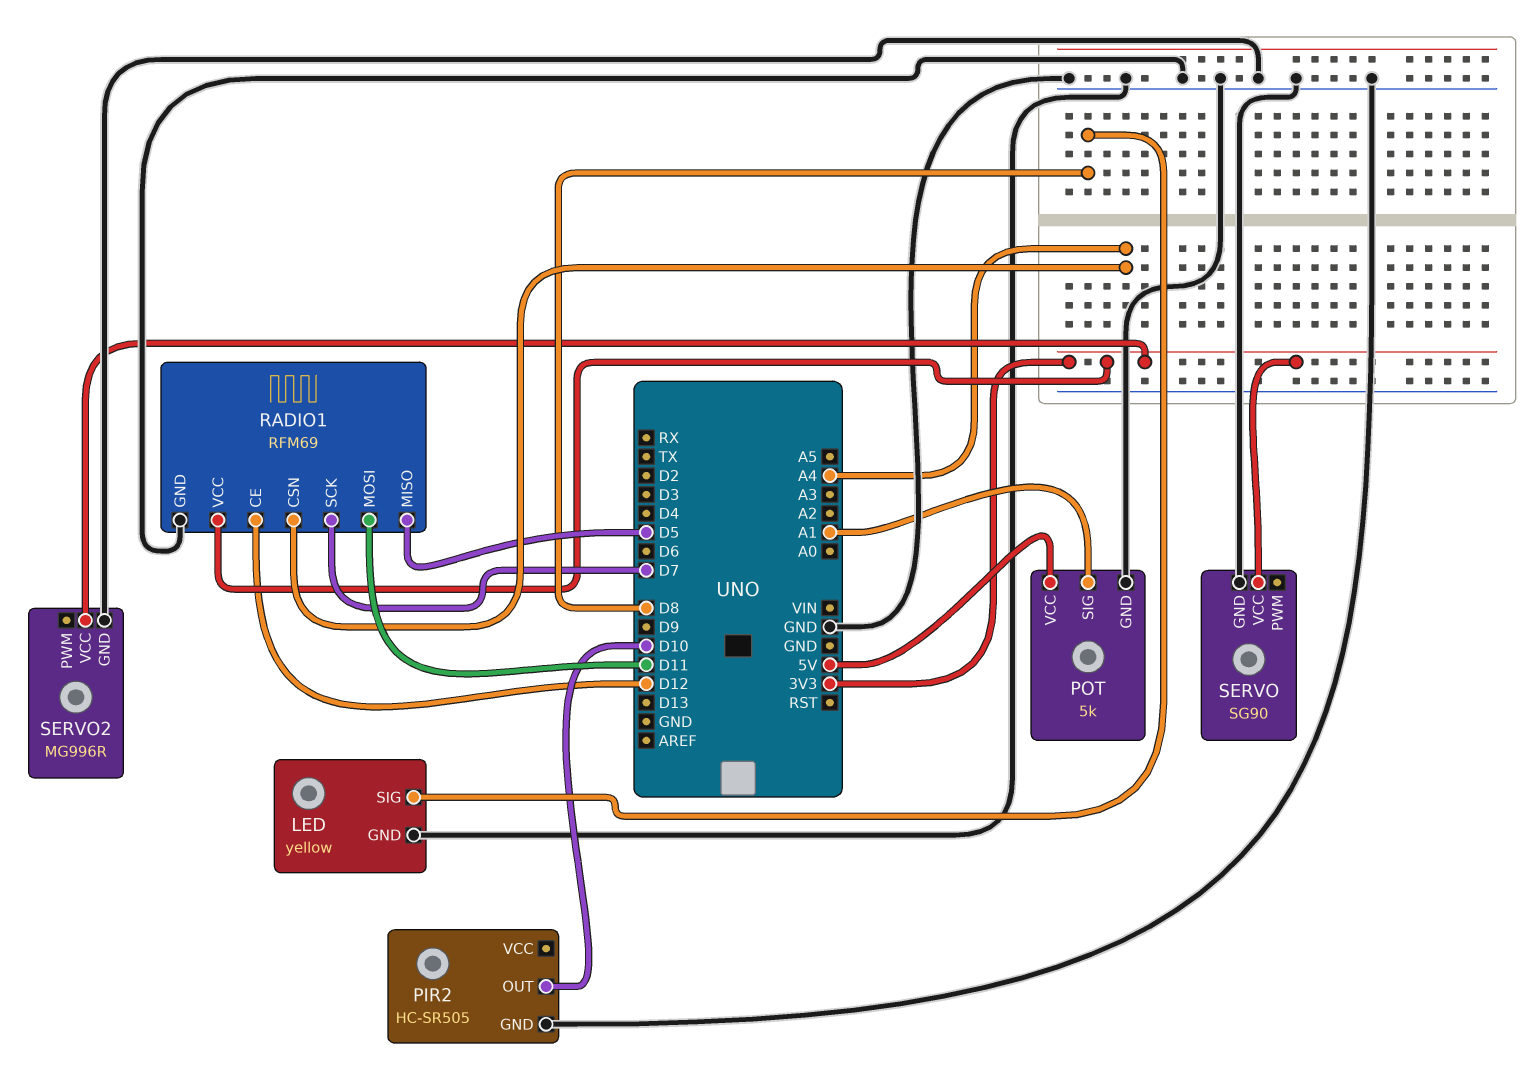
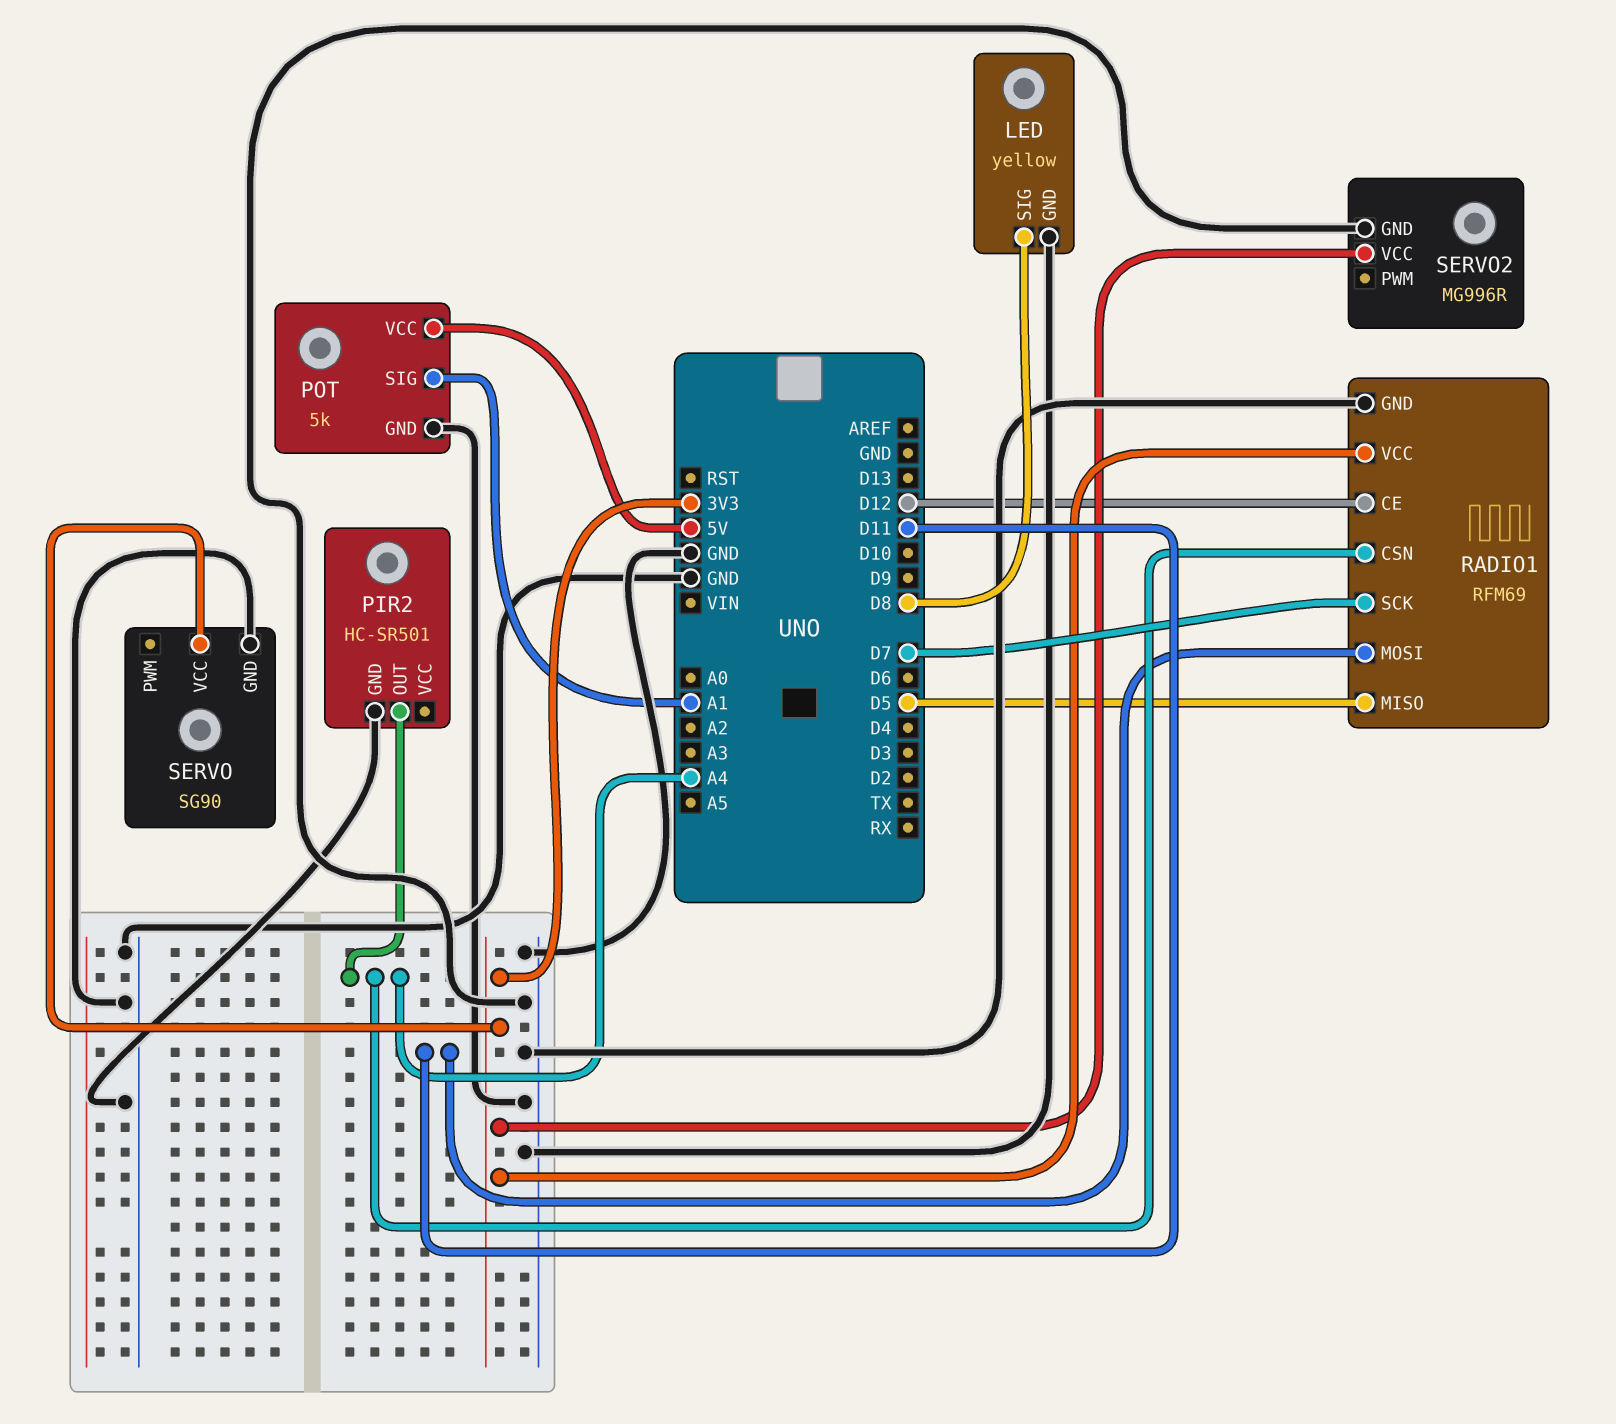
PIR2: HC-SR505 -> HC-SR501
PIR2 pin OUT: D10 -> A4

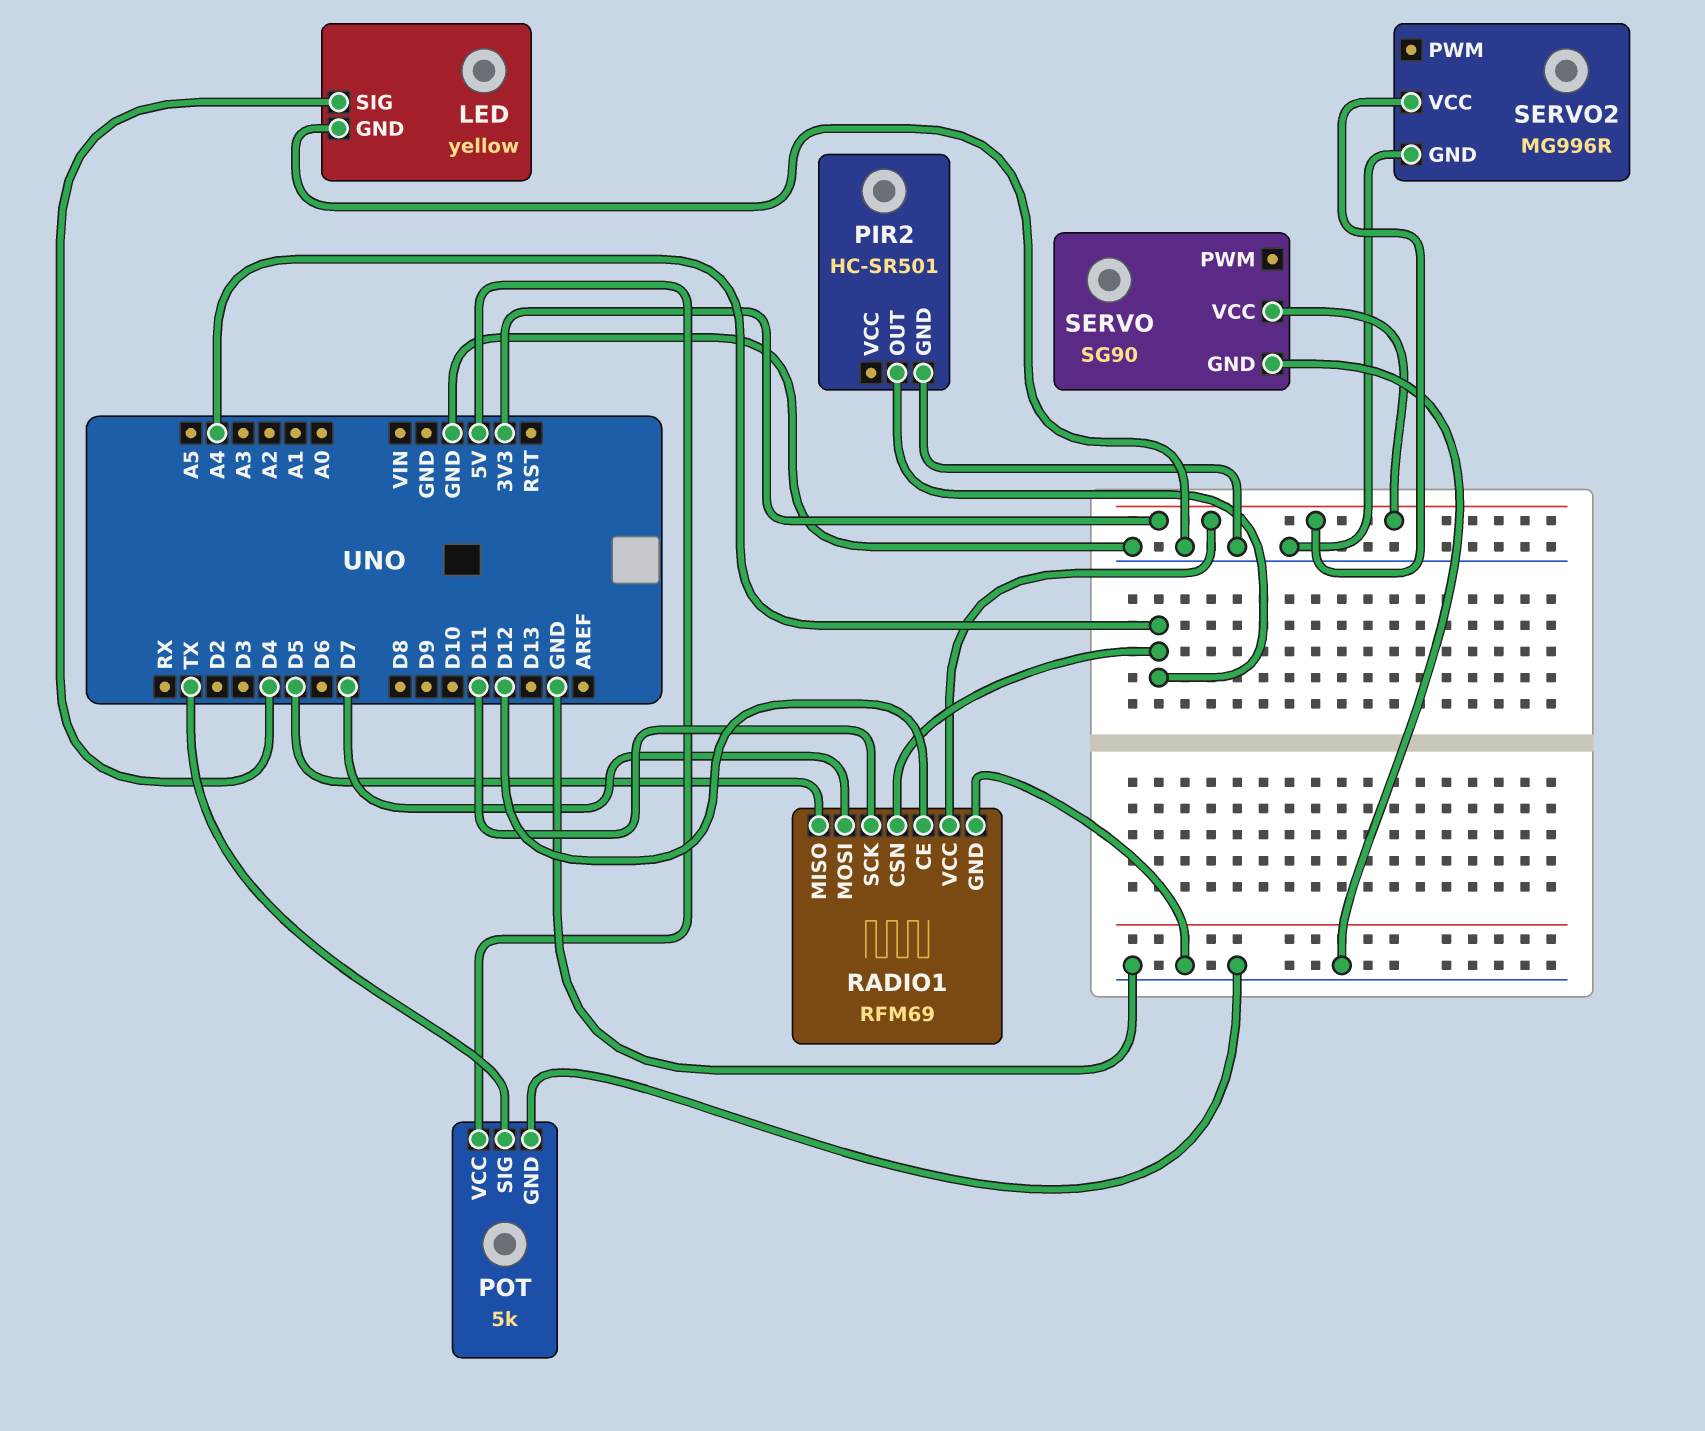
LED pin SIG: D8 -> D4
POT pin SIG: A1 -> TX
RADIO1 pin MOSI: D11 -> D7
RADIO1 pin SCK: D7 -> D11

